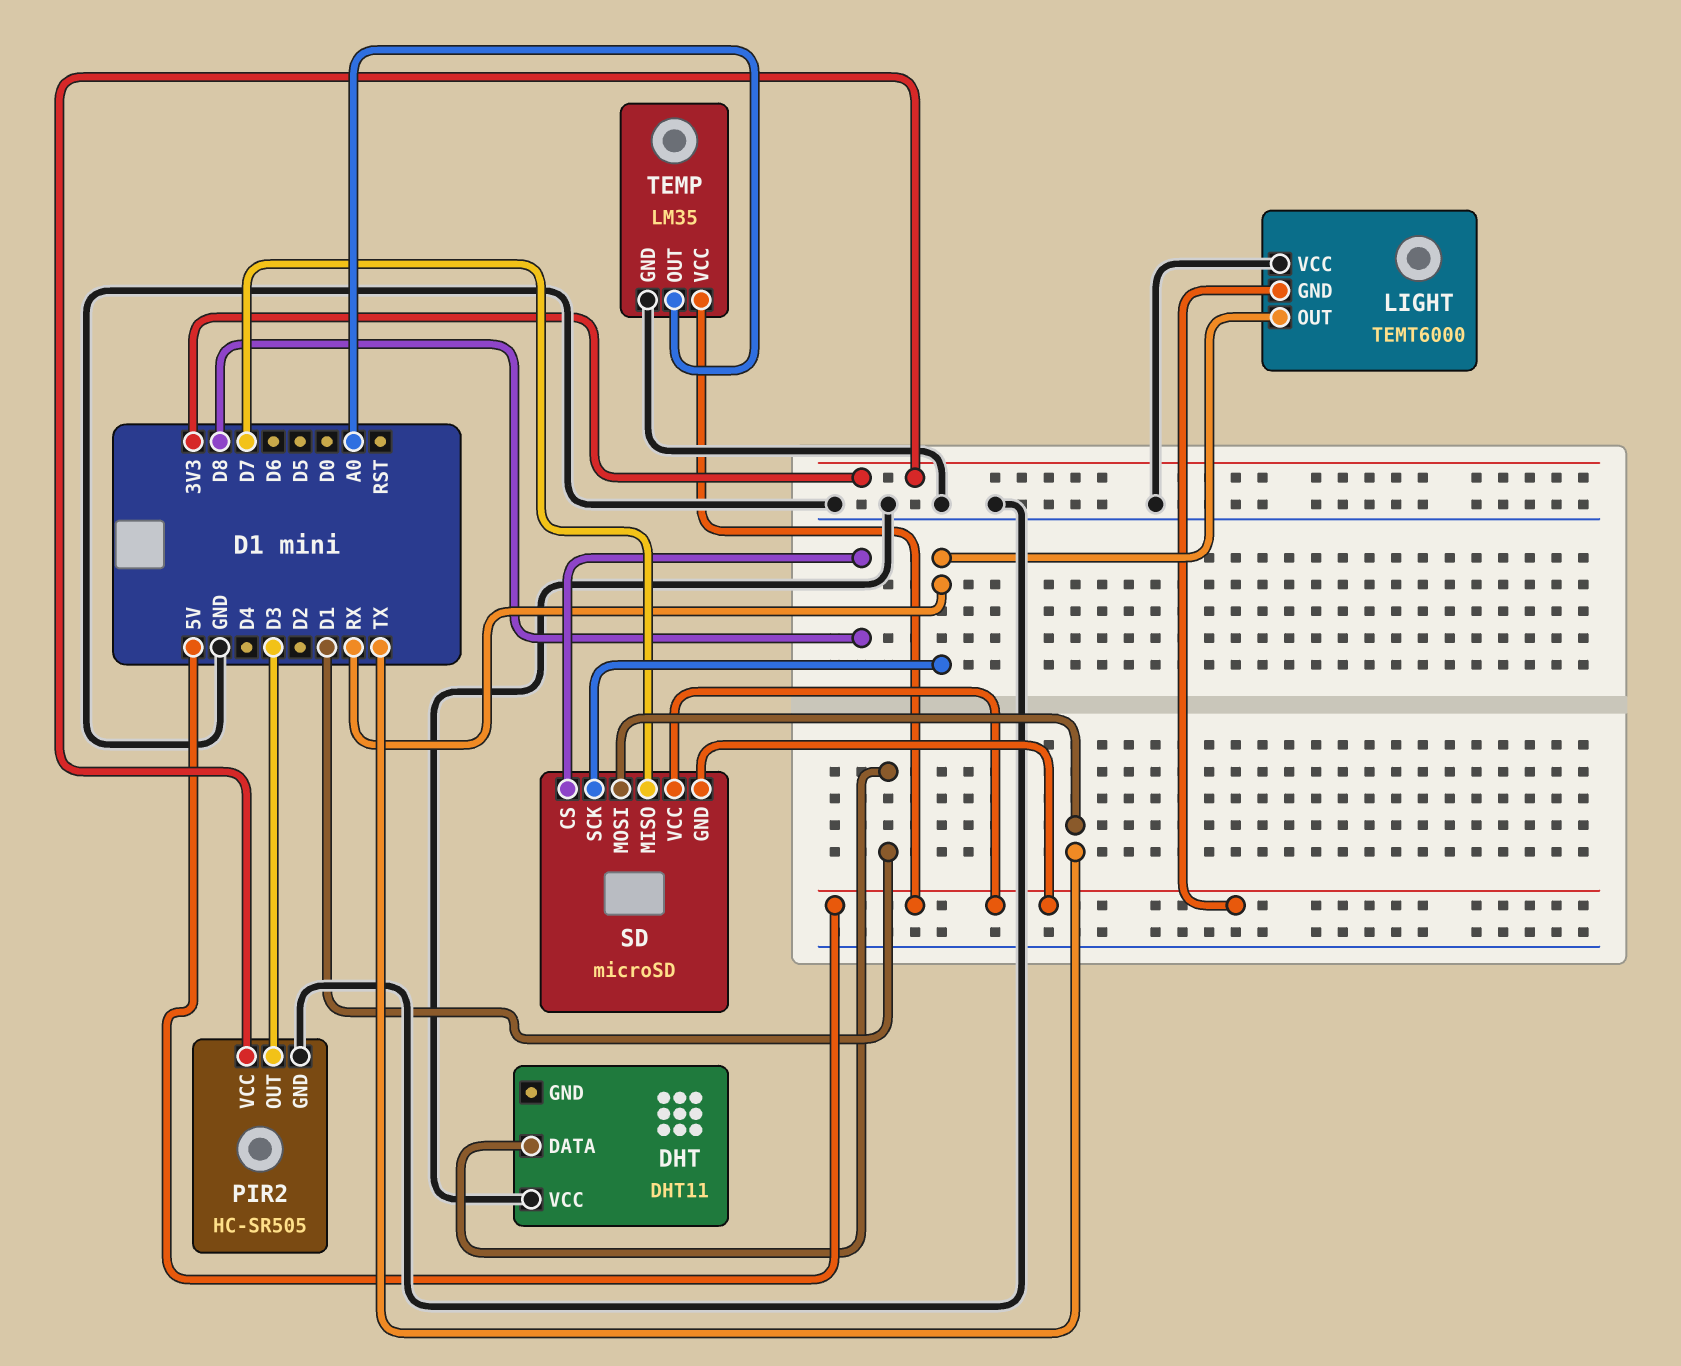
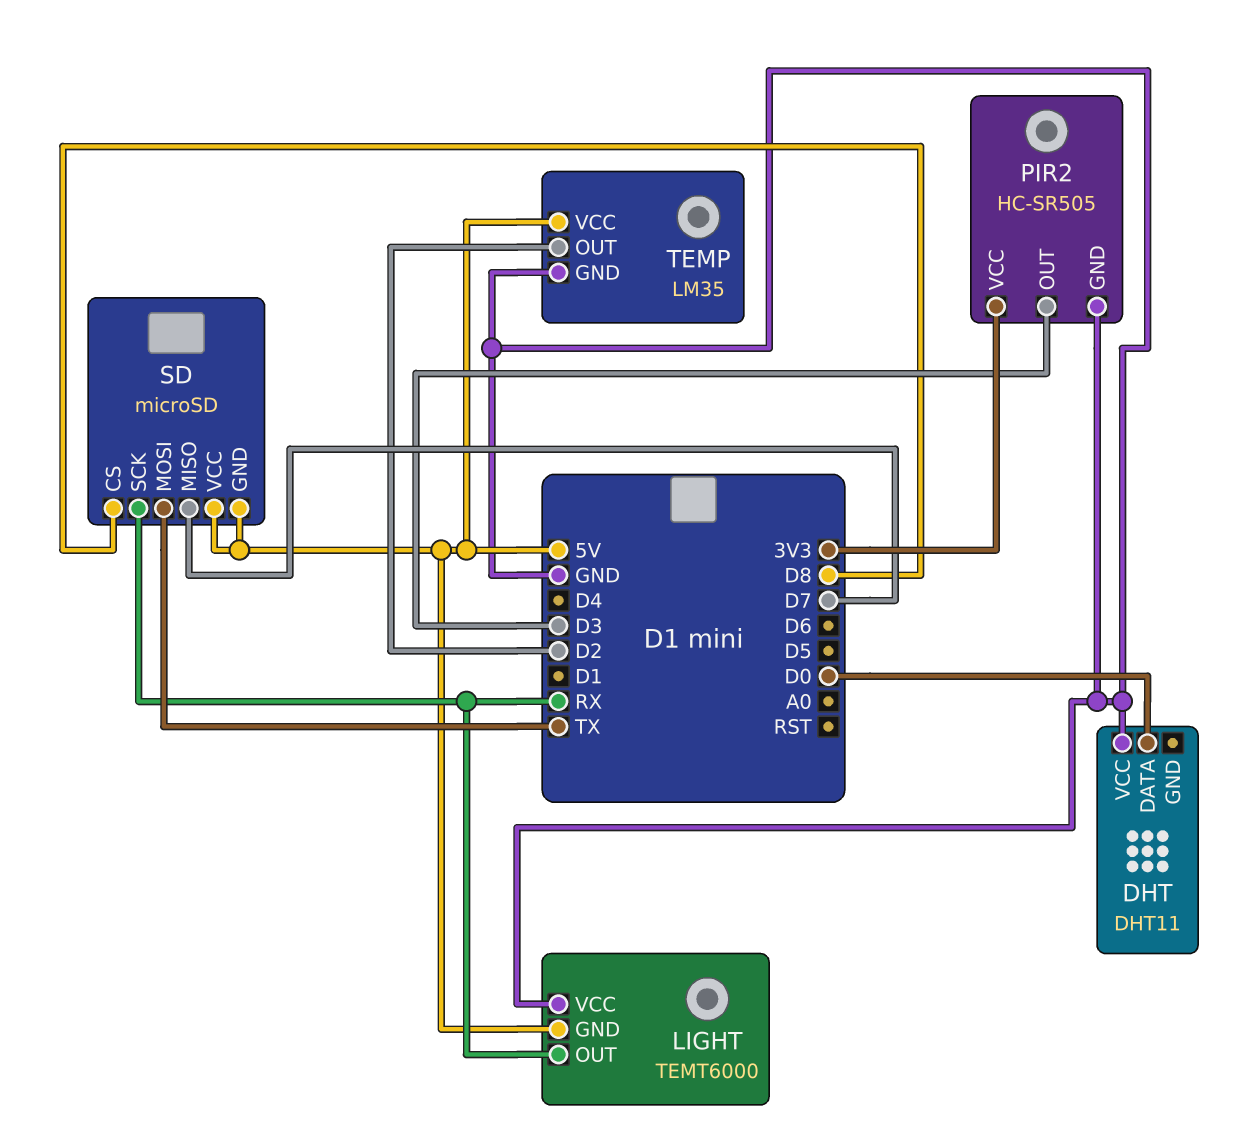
DHT pin DATA: D1 -> D0
TEMP pin OUT: A0 -> D2

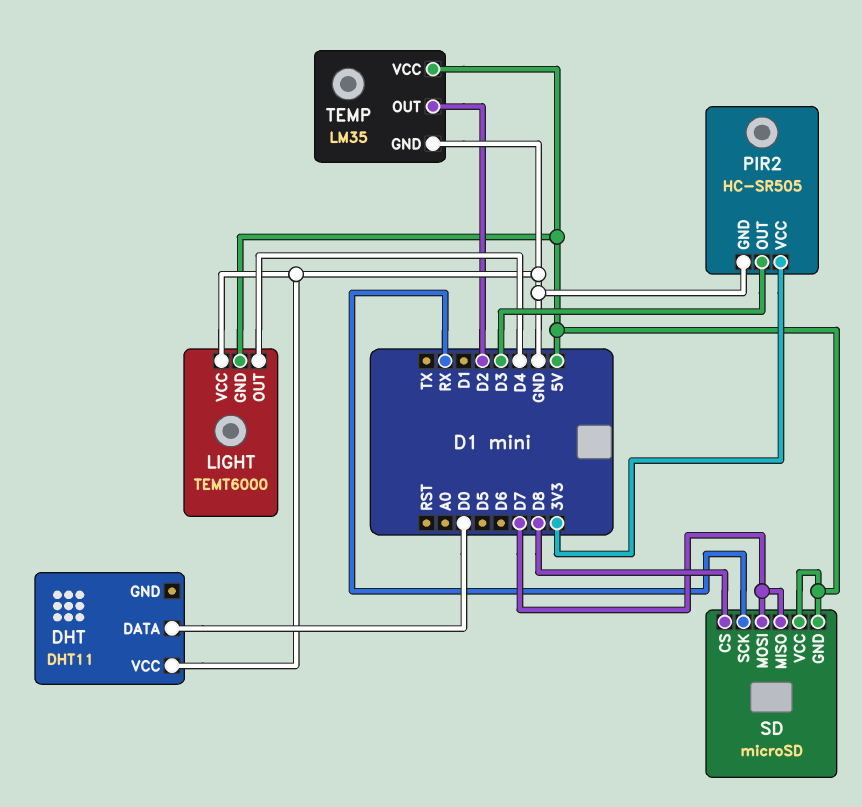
LIGHT pin OUT: RX -> D4
SD pin MOSI: TX -> D7

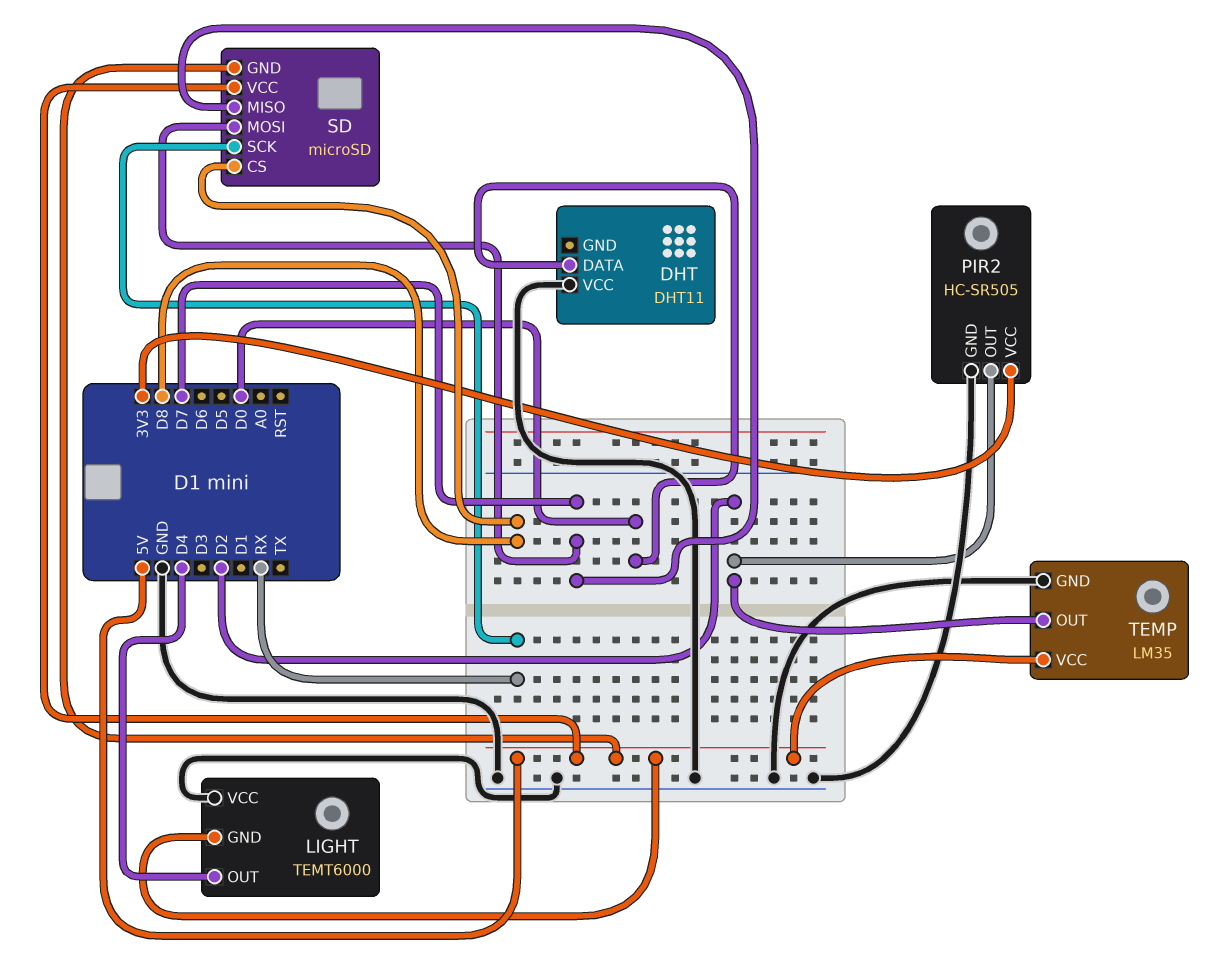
PIR2 pin OUT: D3 -> D2

